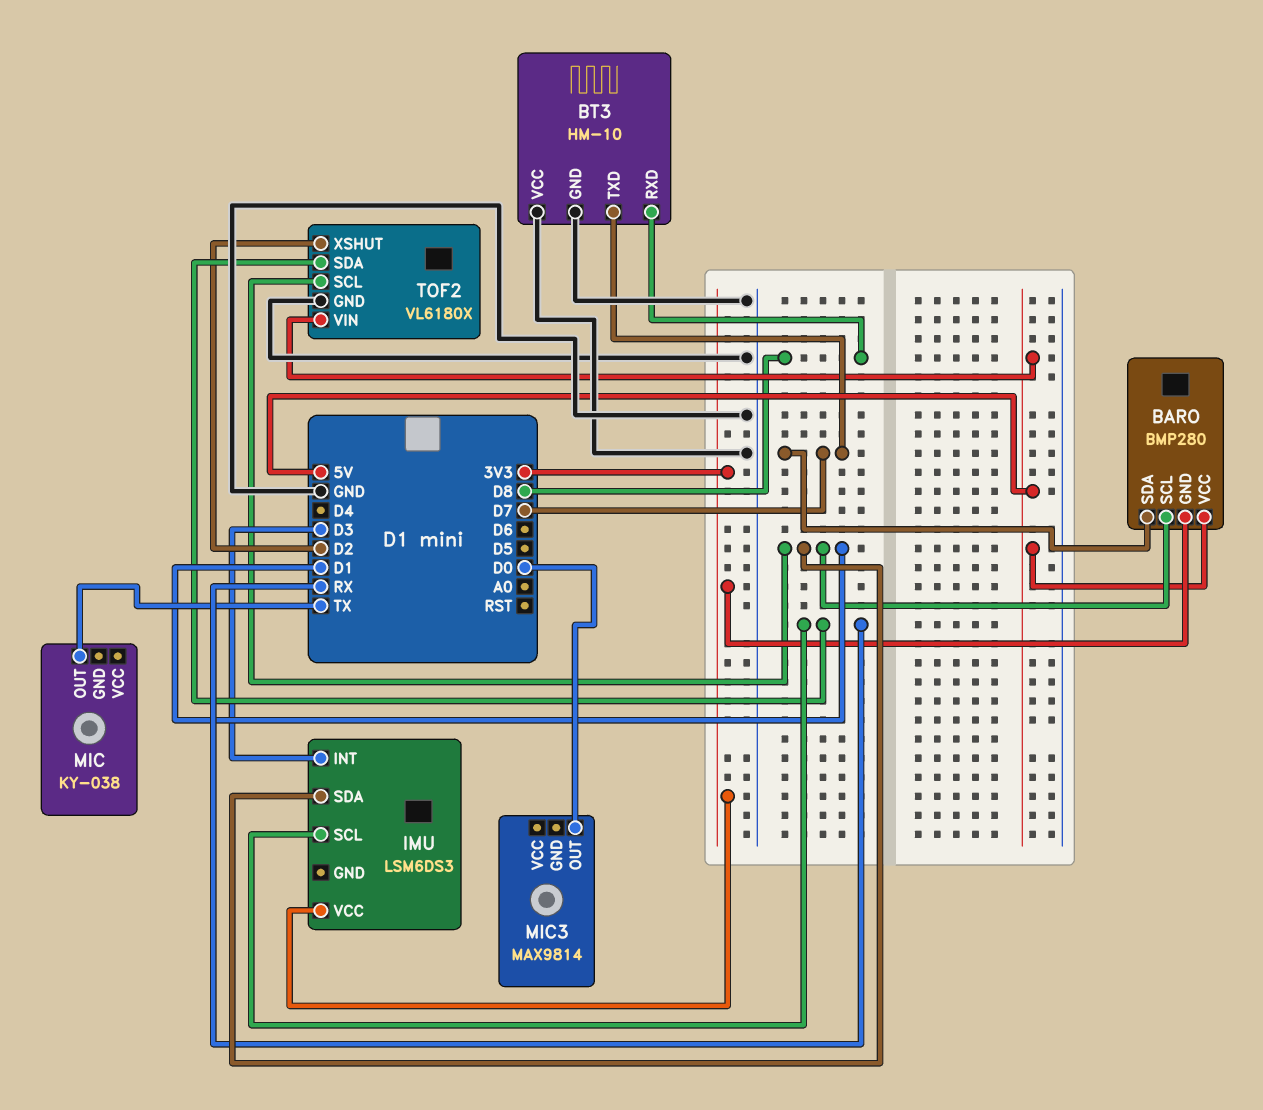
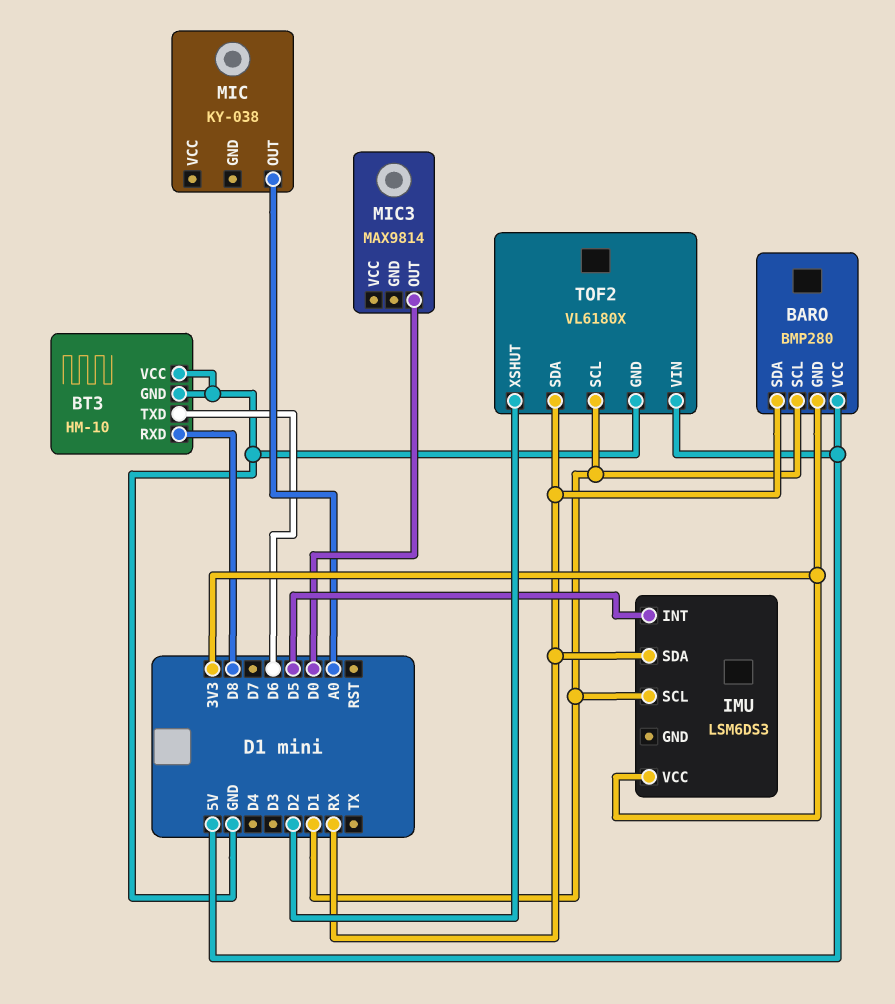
BARO pin SDA: D7 -> RX
BT3 pin TXD: D7 -> D6
IMU pin INT: D3 -> D5
IMU pin SCL: RX -> D1
IMU pin SDA: D1 -> RX
MIC pin OUT: TX -> A0

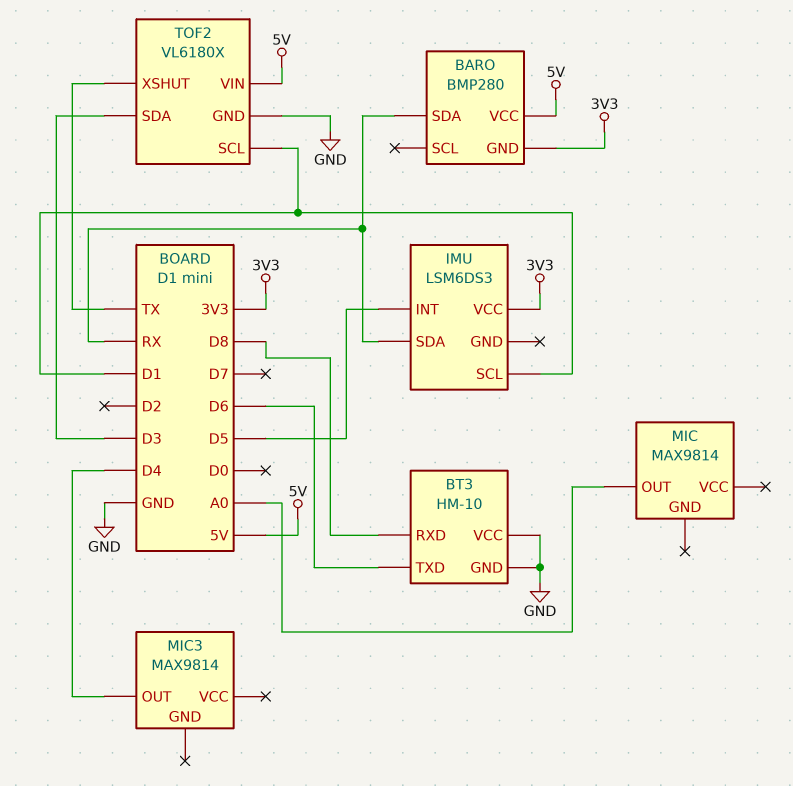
BARO pin SCL: D1 -> none
MIC: KY-038 -> MAX9814
MIC3 pin OUT: D0 -> D4
TOF2 pin SDA: RX -> D3
TOF2 pin XSHUT: D2 -> TX

